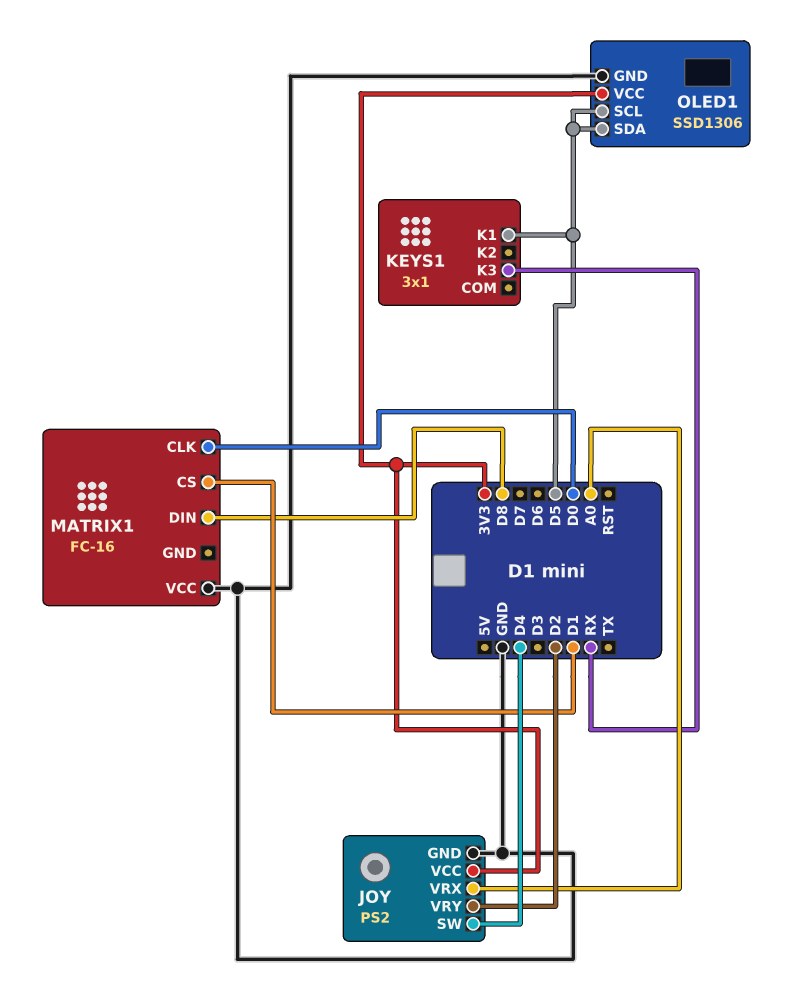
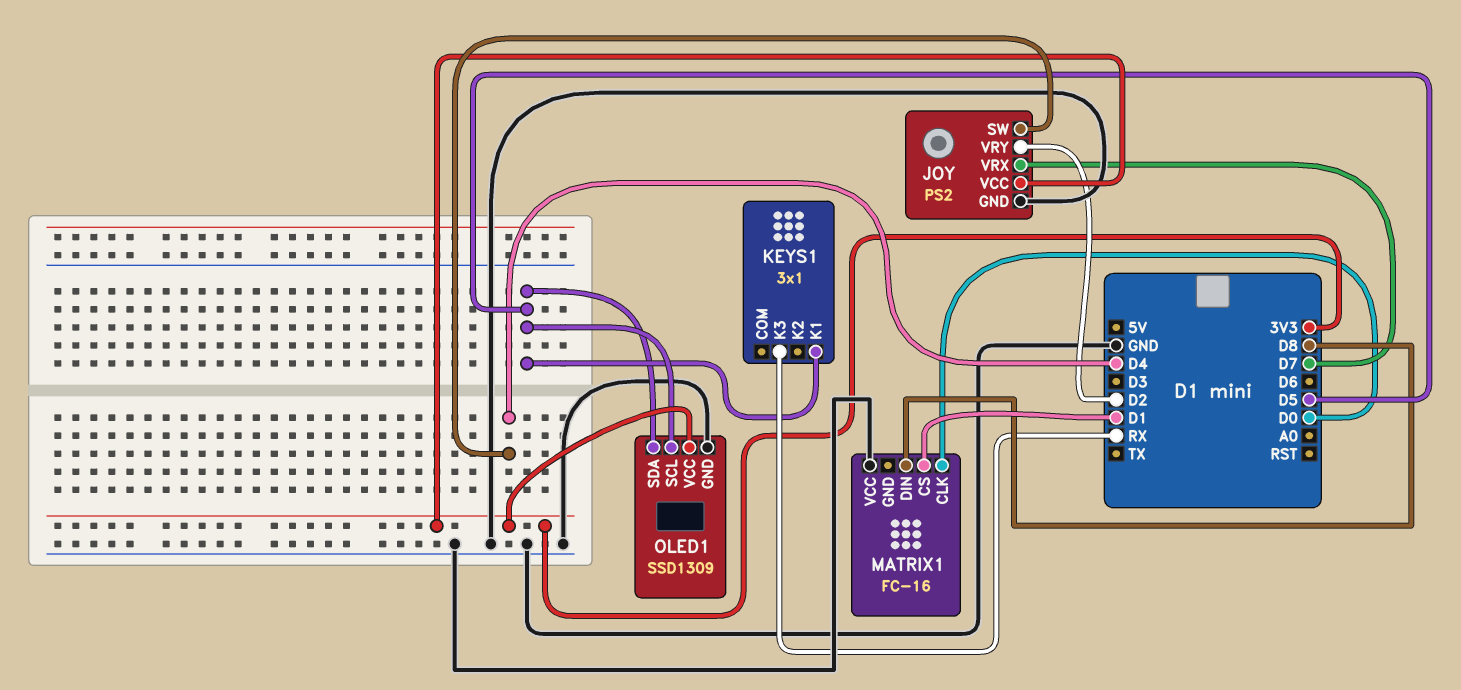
JOY pin VRX: A0 -> D7
OLED1: SSD1306 -> SSD1309

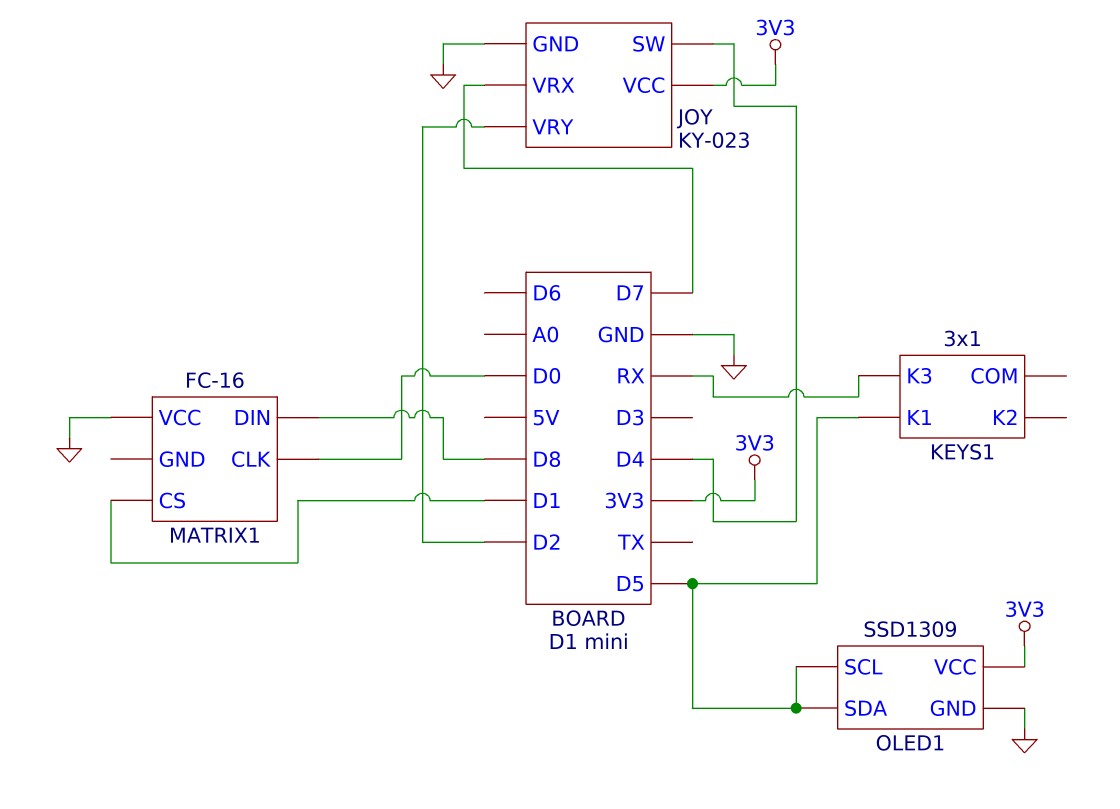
JOY: PS2 -> KY-023

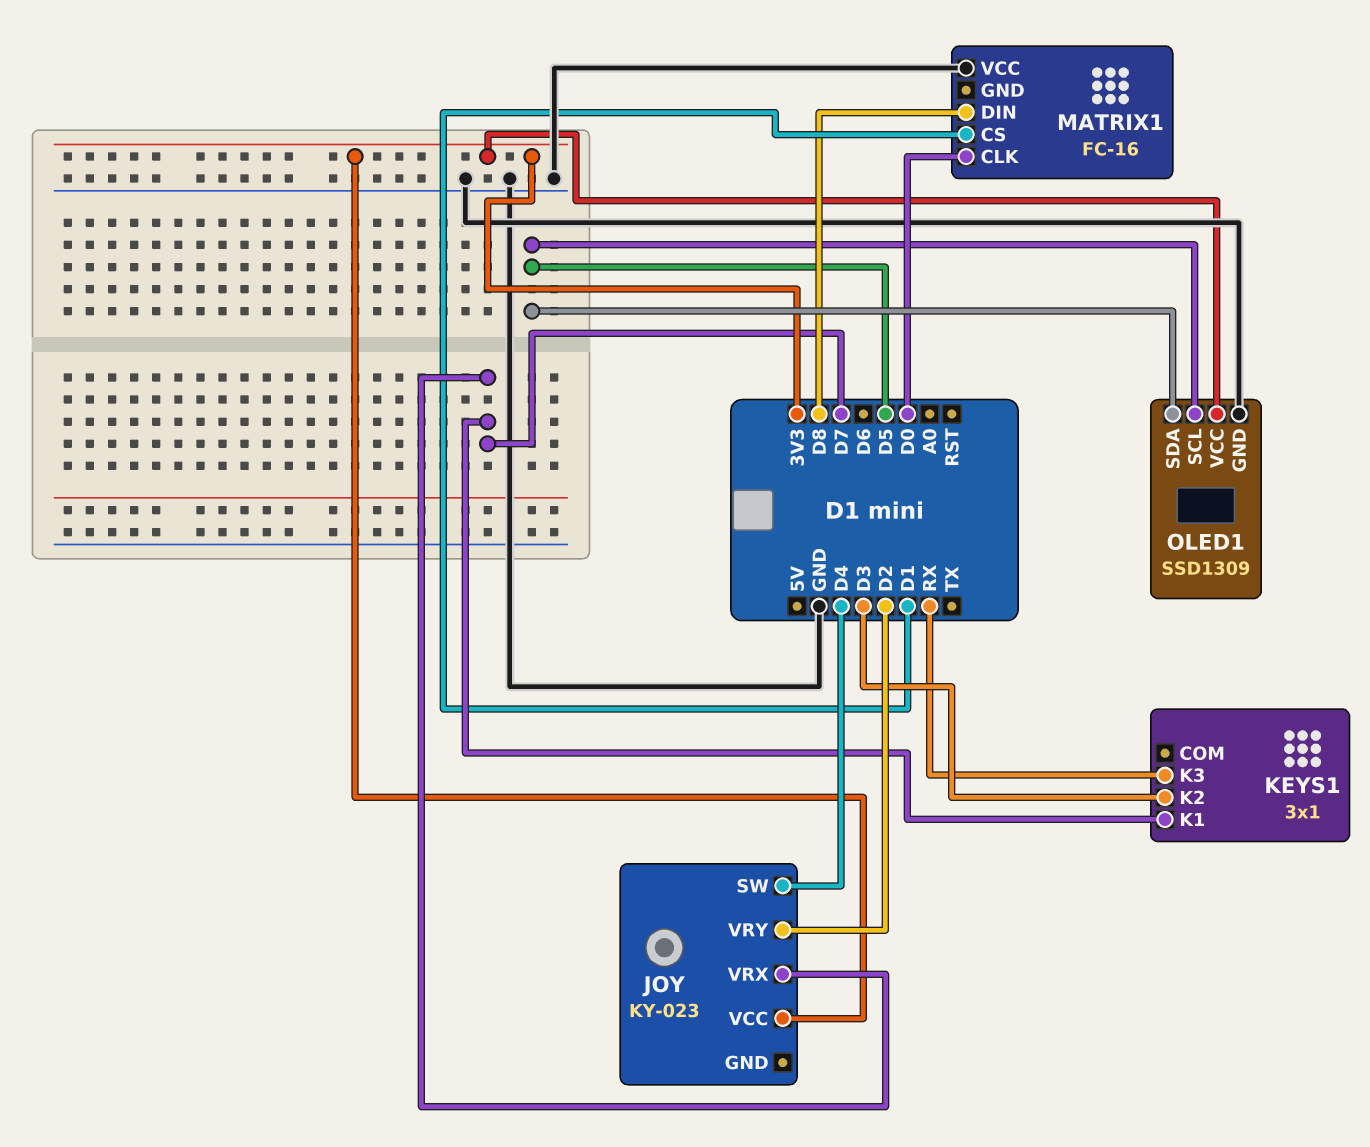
JOY pin GND: GND -> none
KEYS1 pin K1: D5 -> D7
KEYS1 pin K2: none -> D3

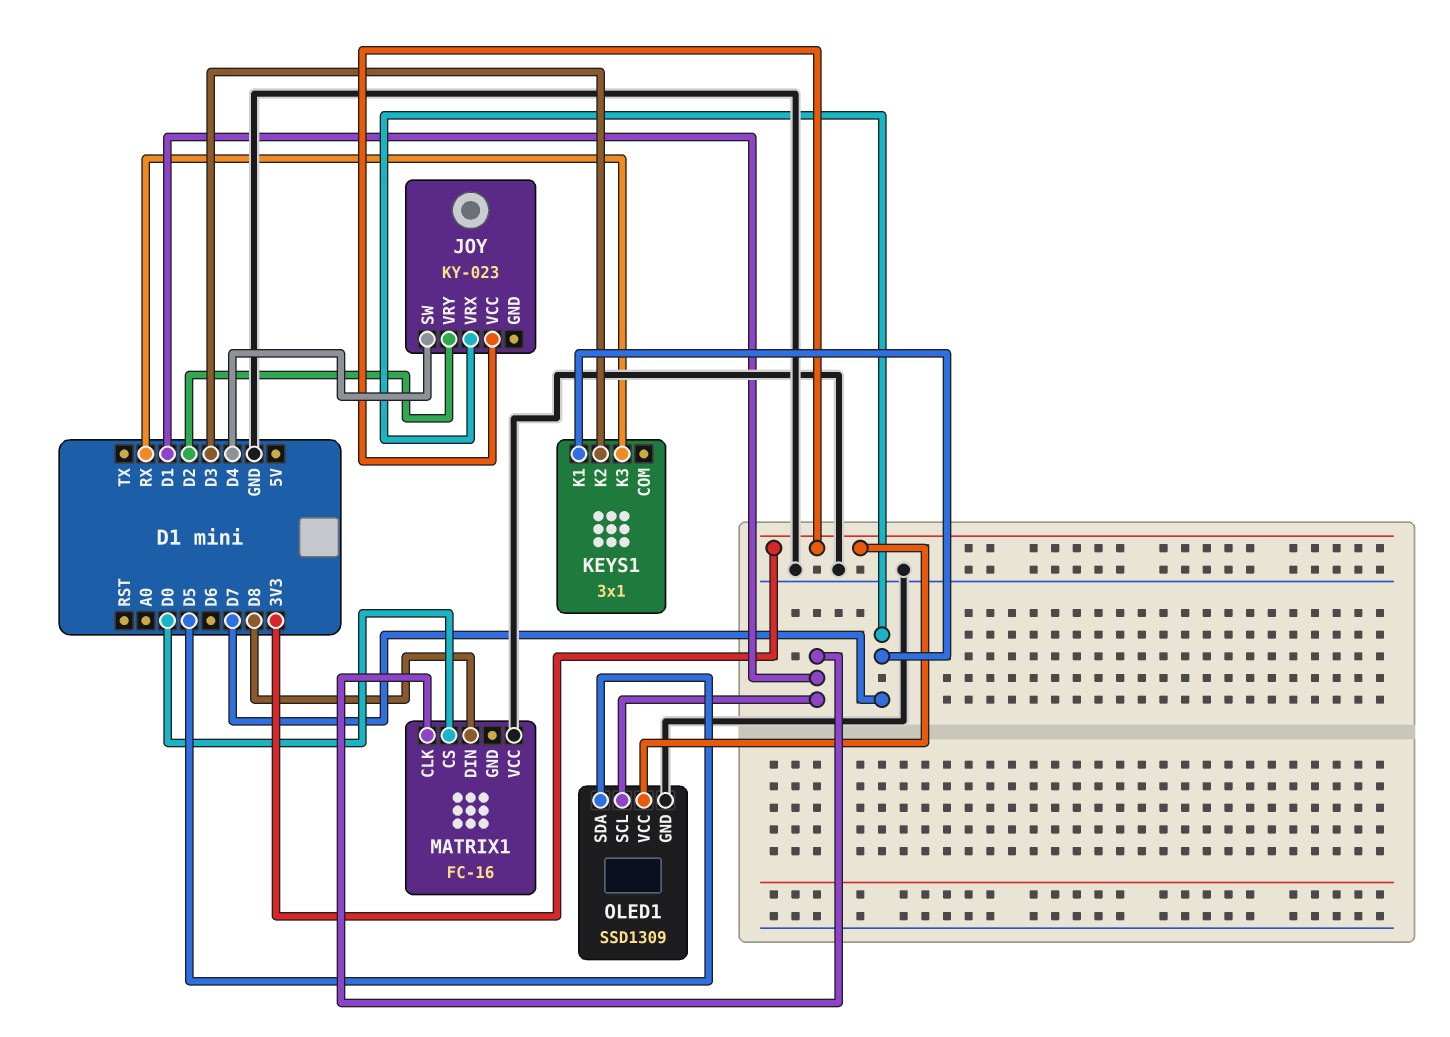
MATRIX1 pin CLK: D0 -> D1
MATRIX1 pin CS: D1 -> D0
OLED1 pin SCL: D5 -> D1

